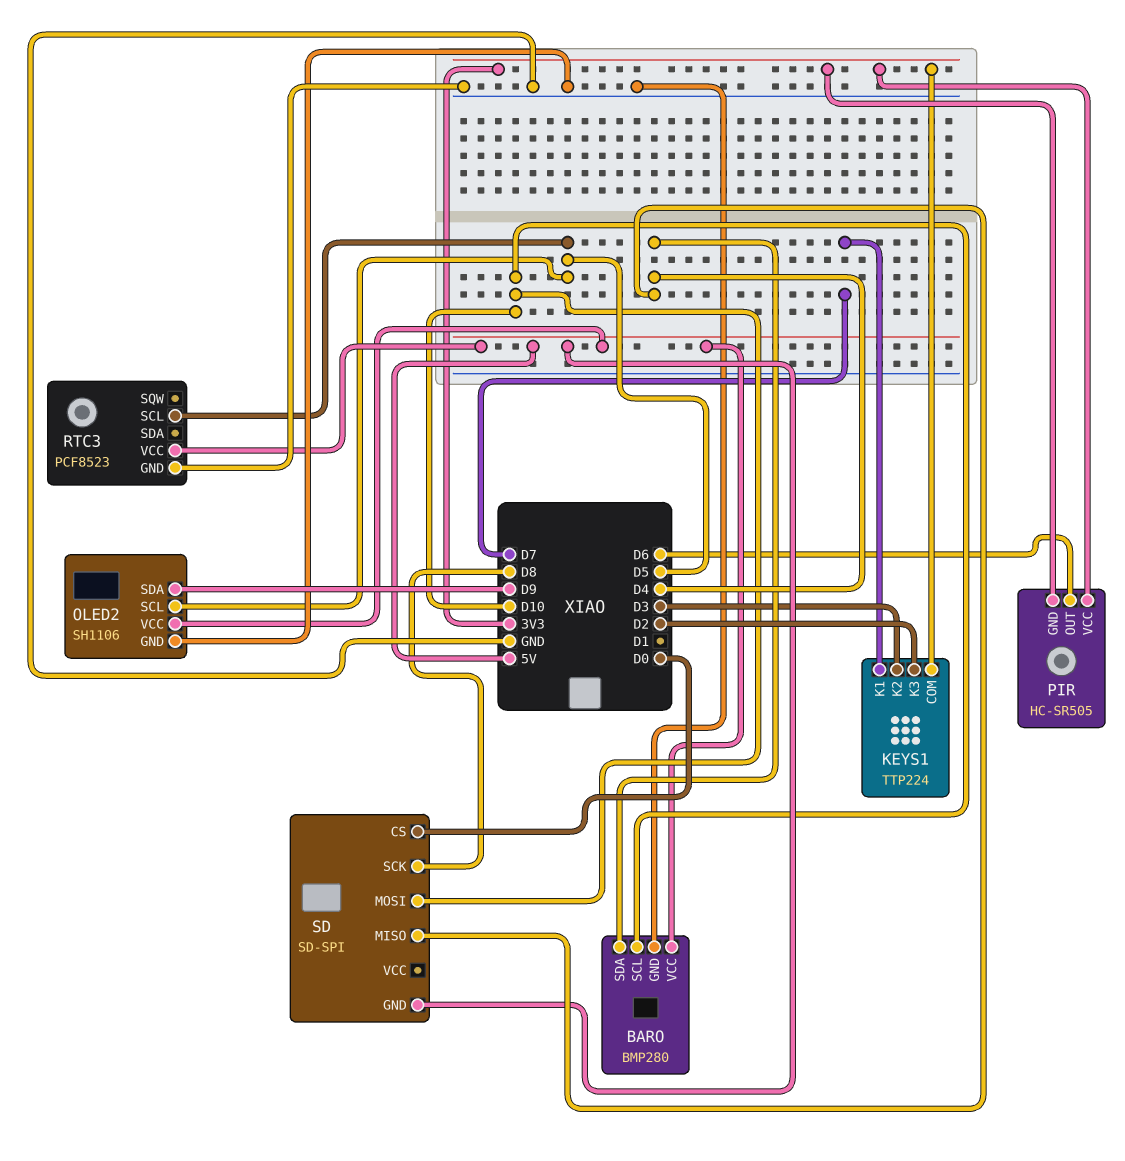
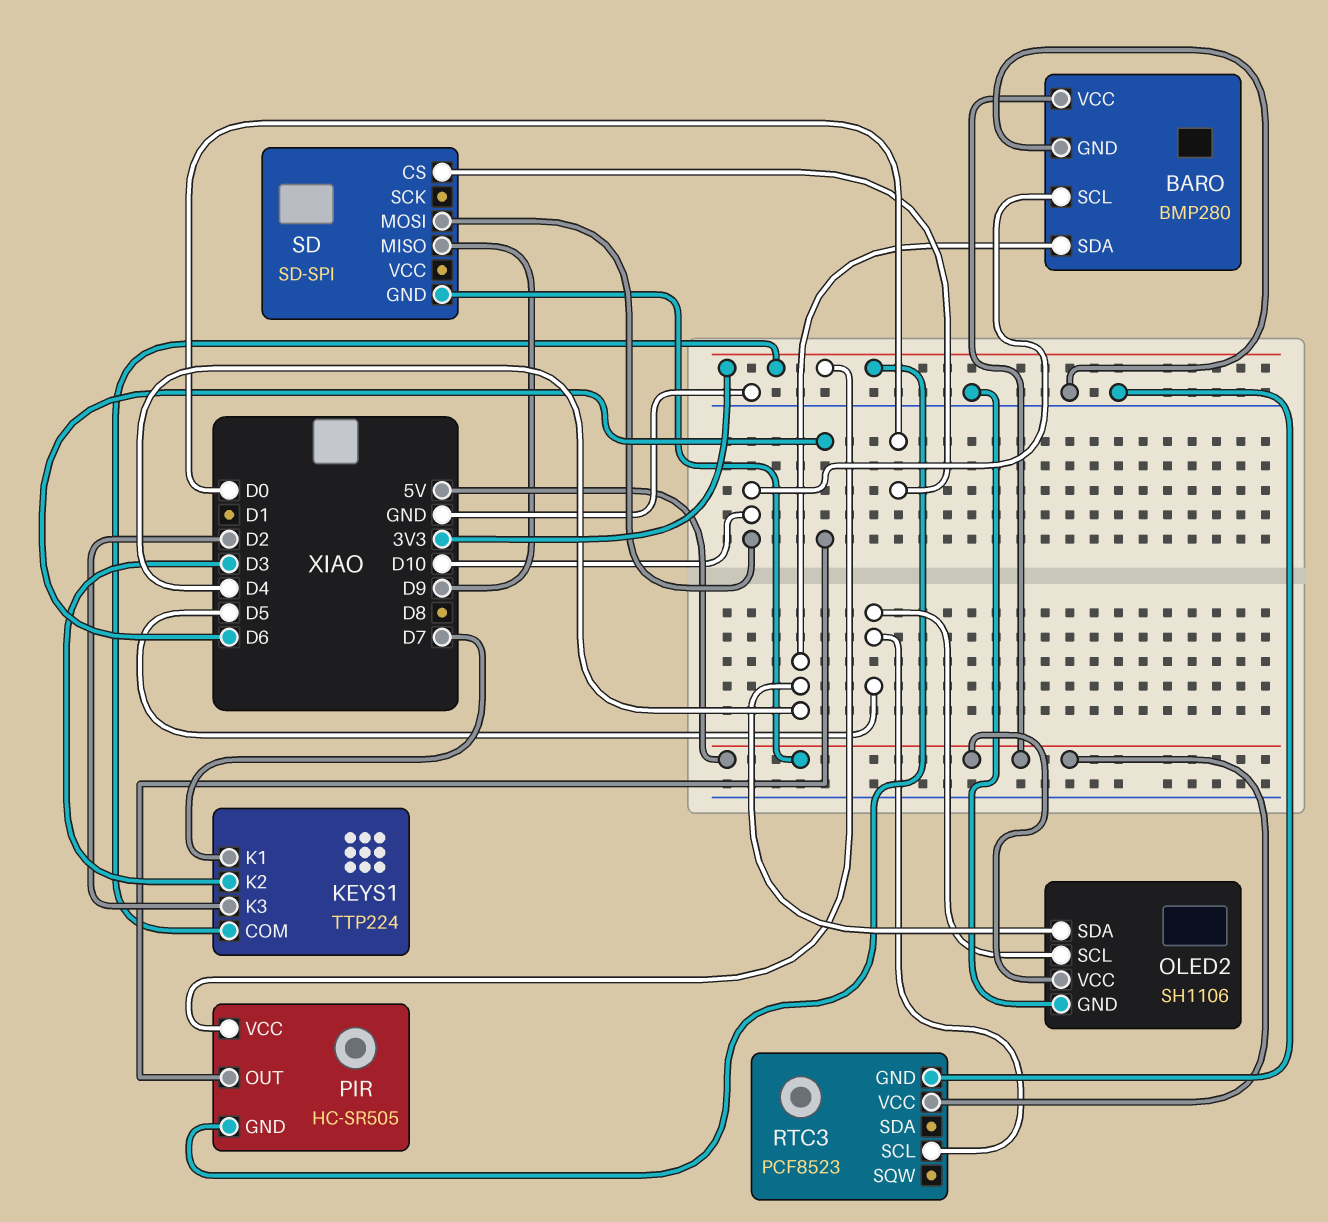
OLED2 pin SDA: D9 -> D4
SD pin MISO: D4 -> D9
SD pin SCK: D8 -> none

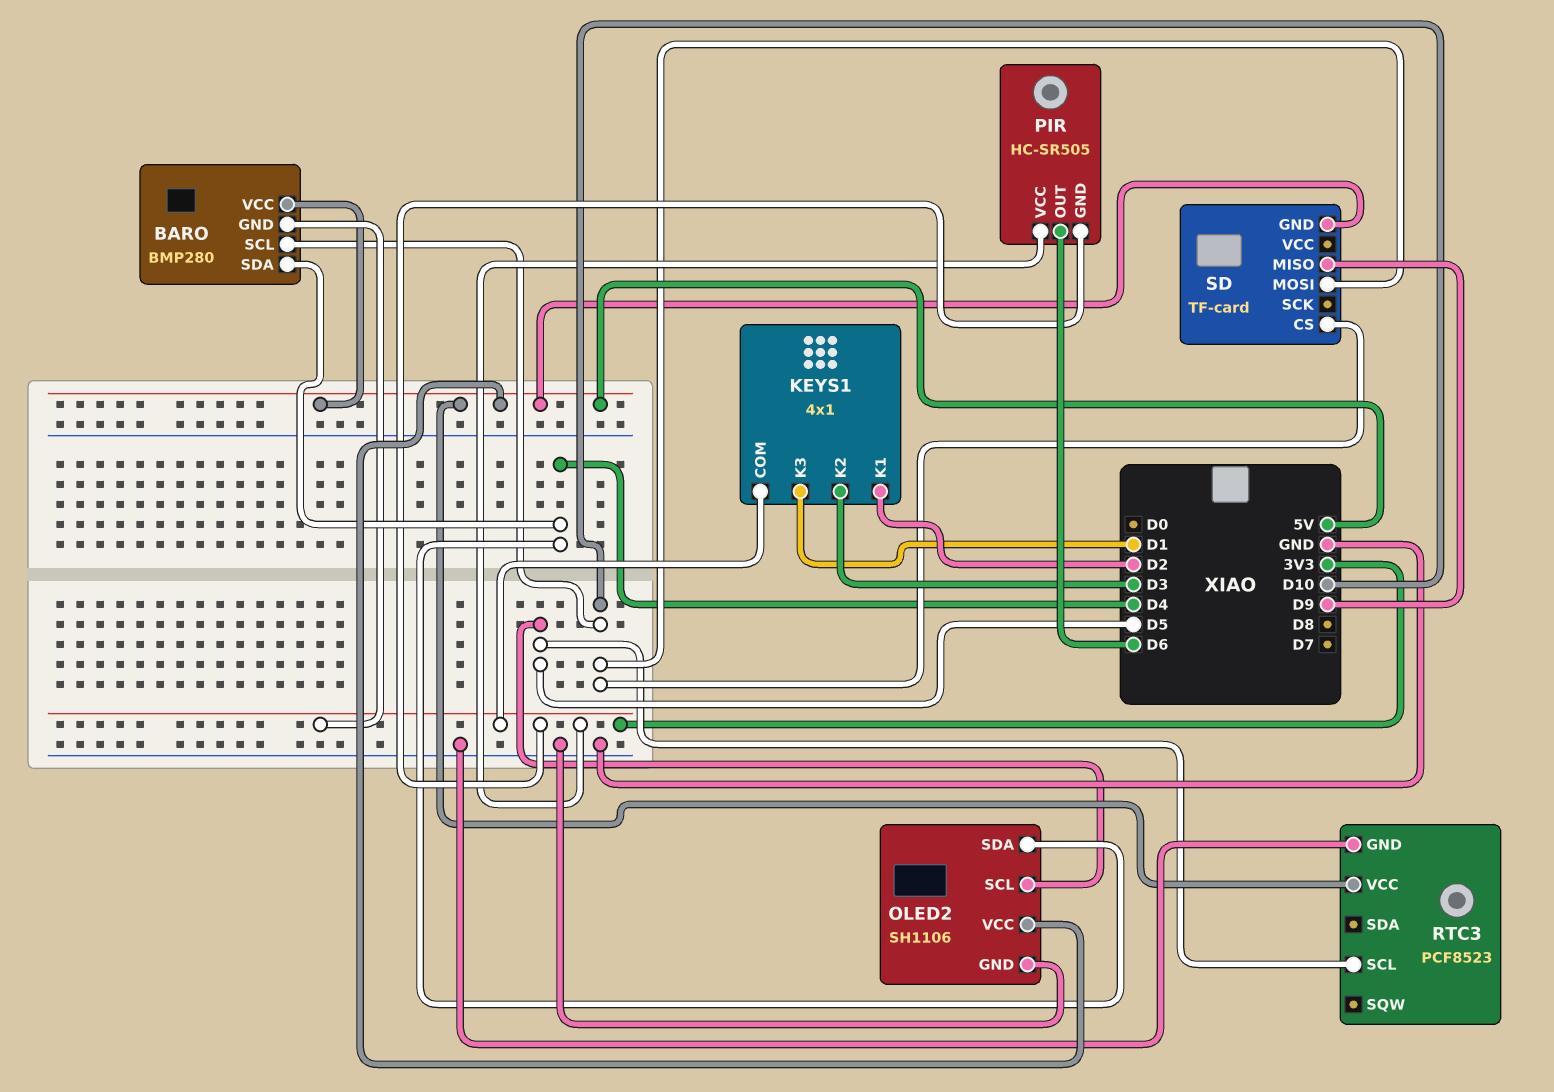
BARO pin GND: GND -> 3V3
KEYS1: TTP224 -> 4x1
KEYS1 pin K1: D7 -> D2
KEYS1 pin K3: D2 -> D1
SD: SD-SPI -> TF-card
SD pin CS: D0 -> D10

